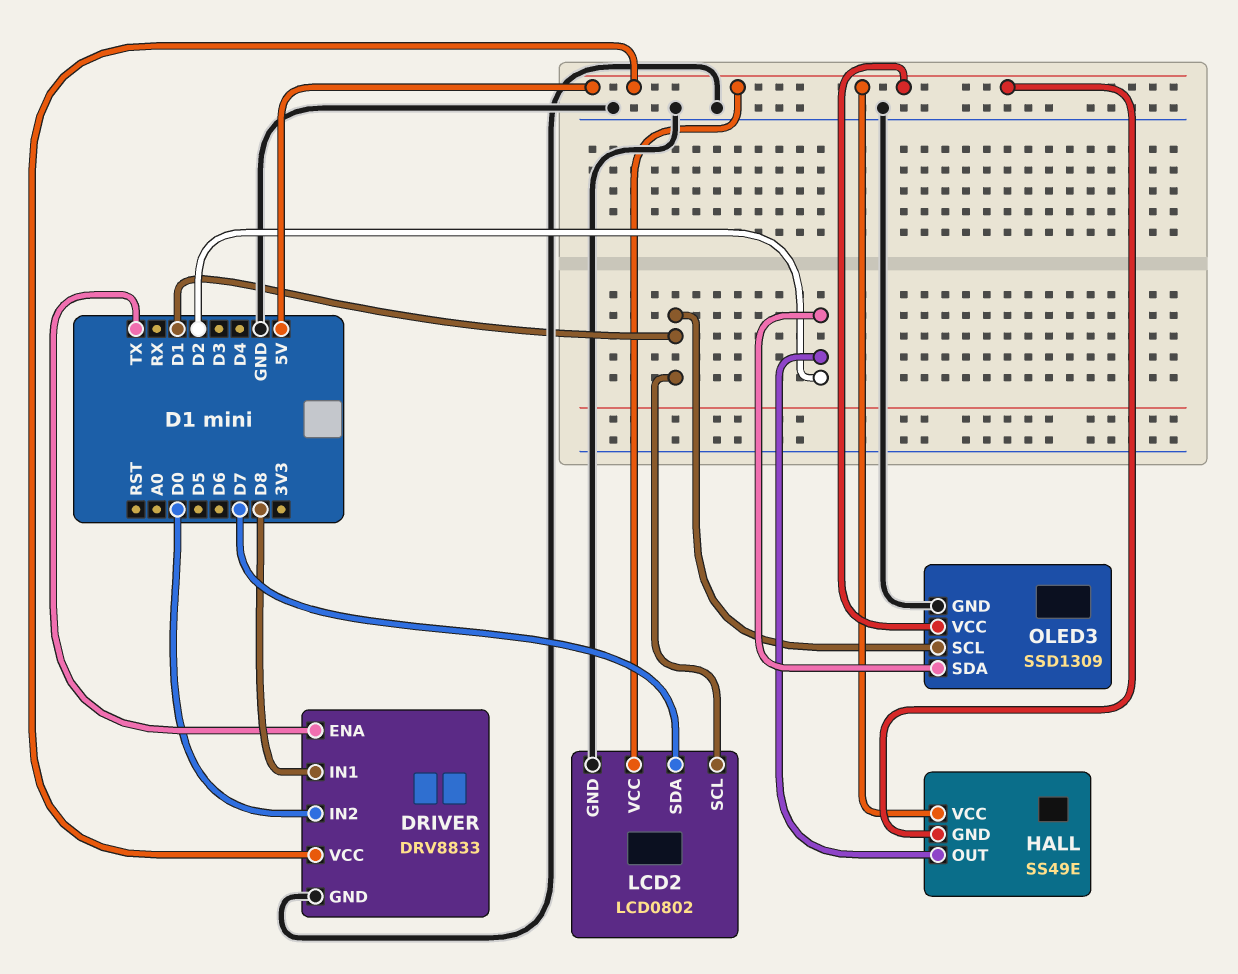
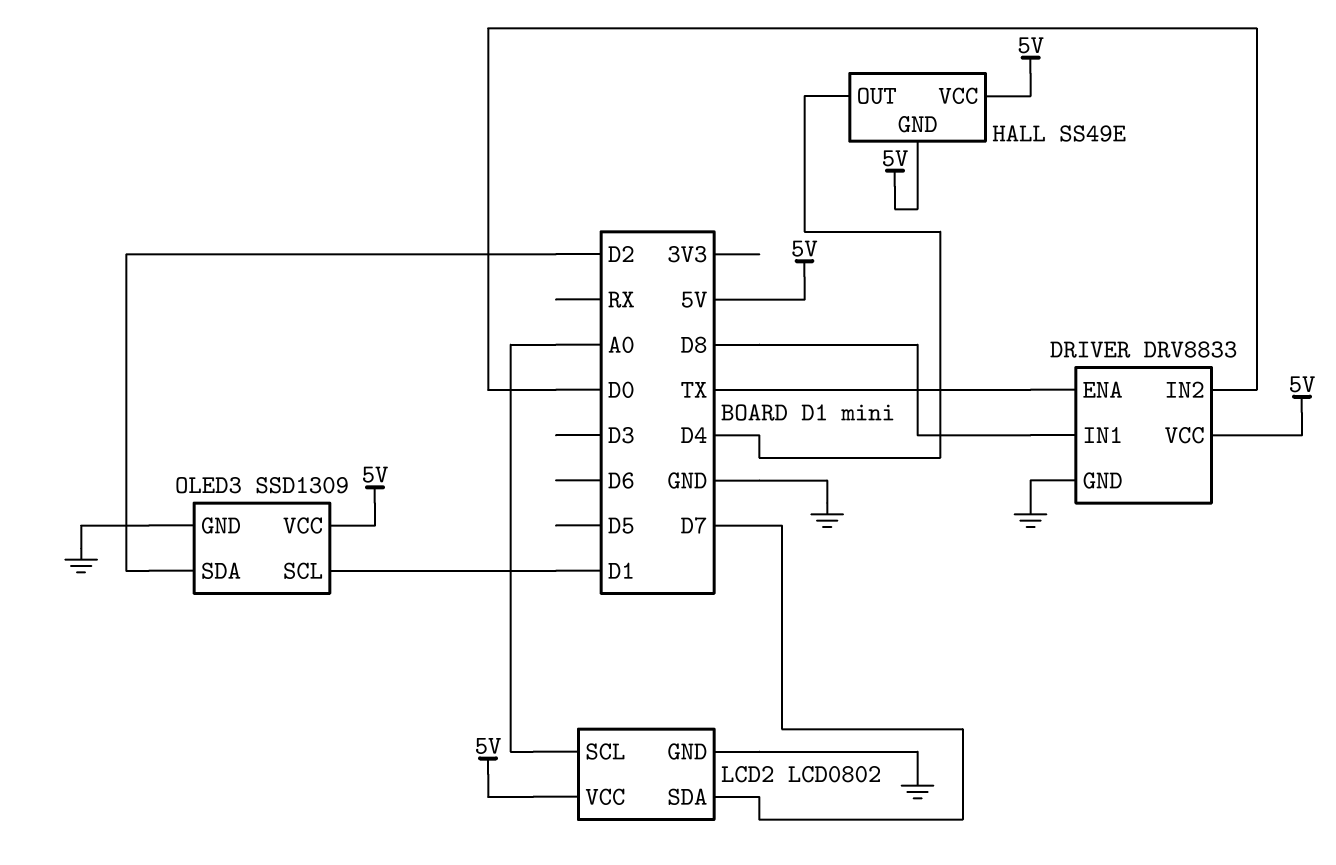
HALL pin OUT: D2 -> D4
LCD2 pin SCL: D1 -> A0

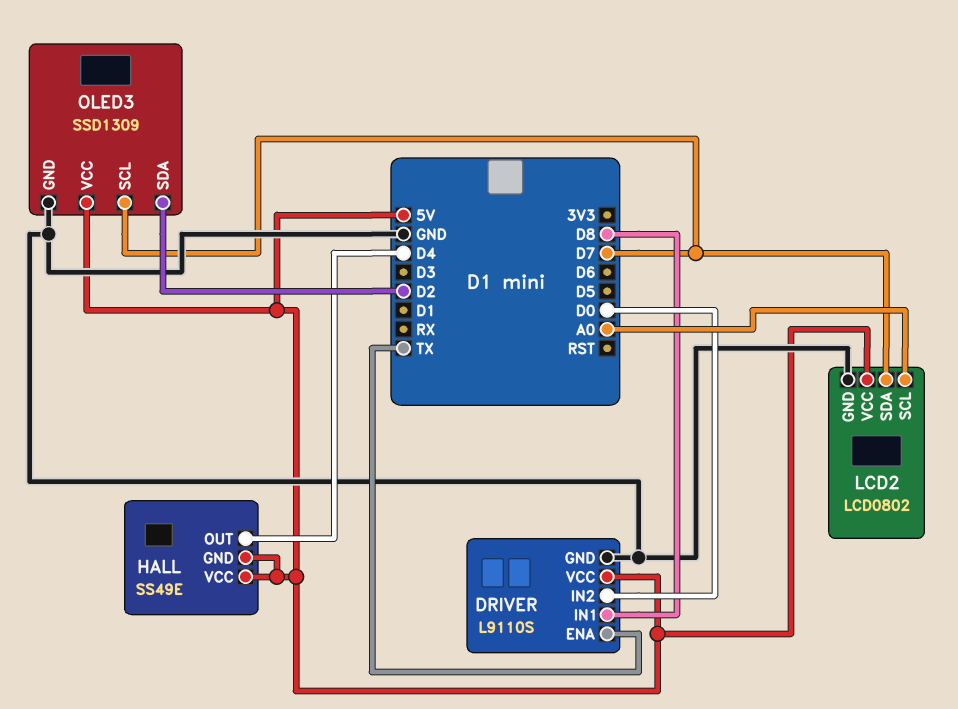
DRIVER: DRV8833 -> L9110S
OLED3 pin SCL: D1 -> D7

